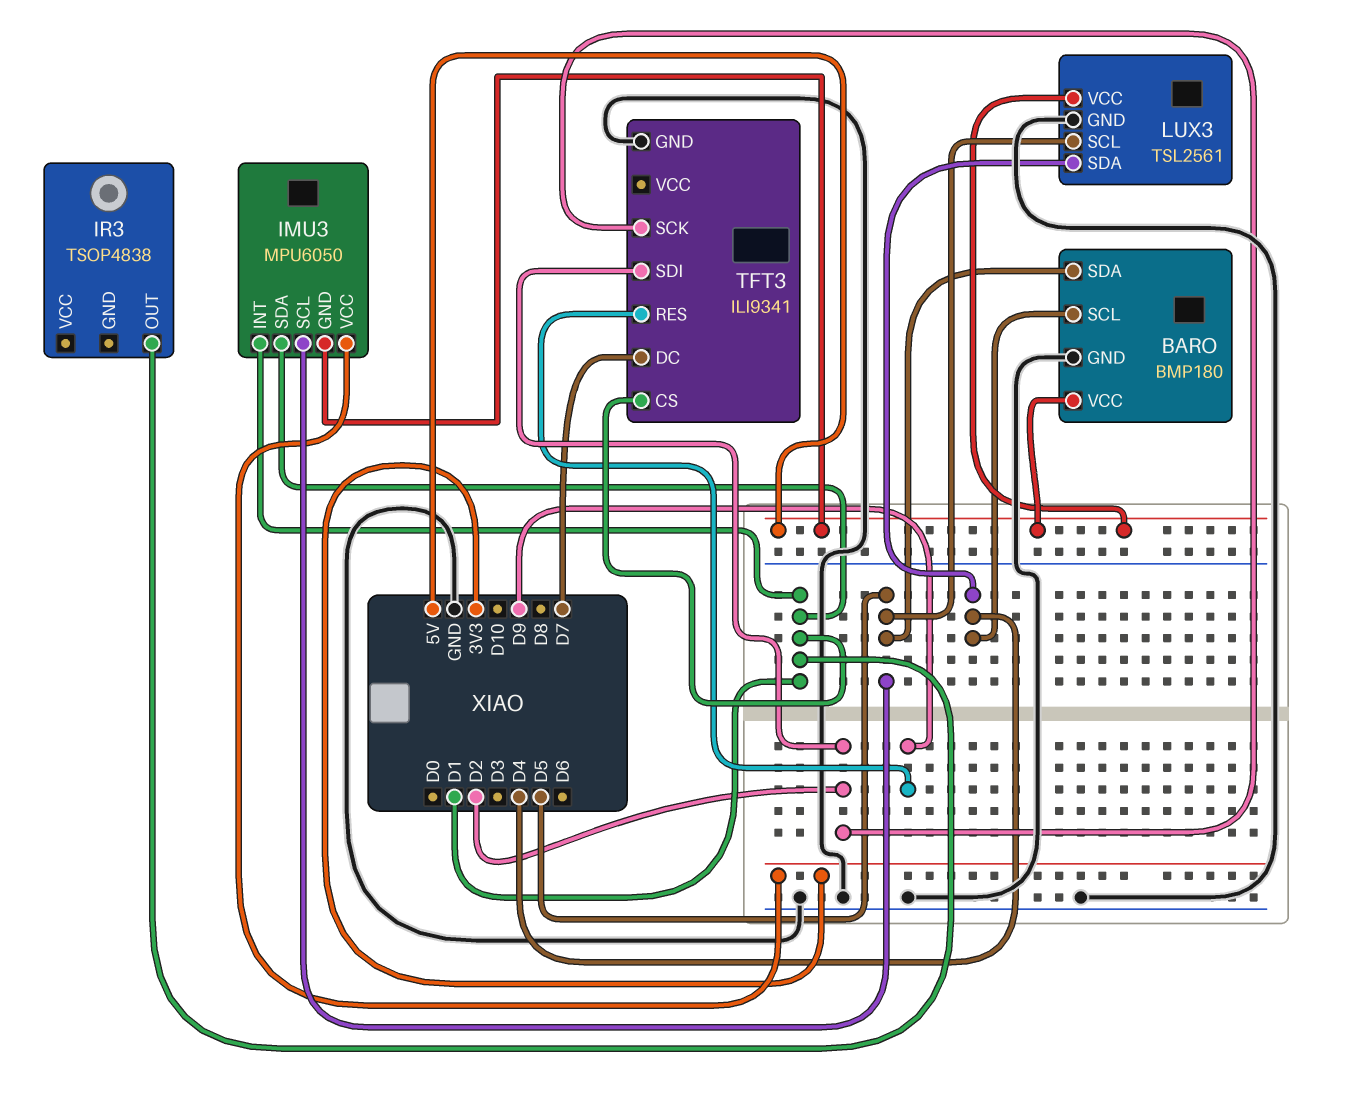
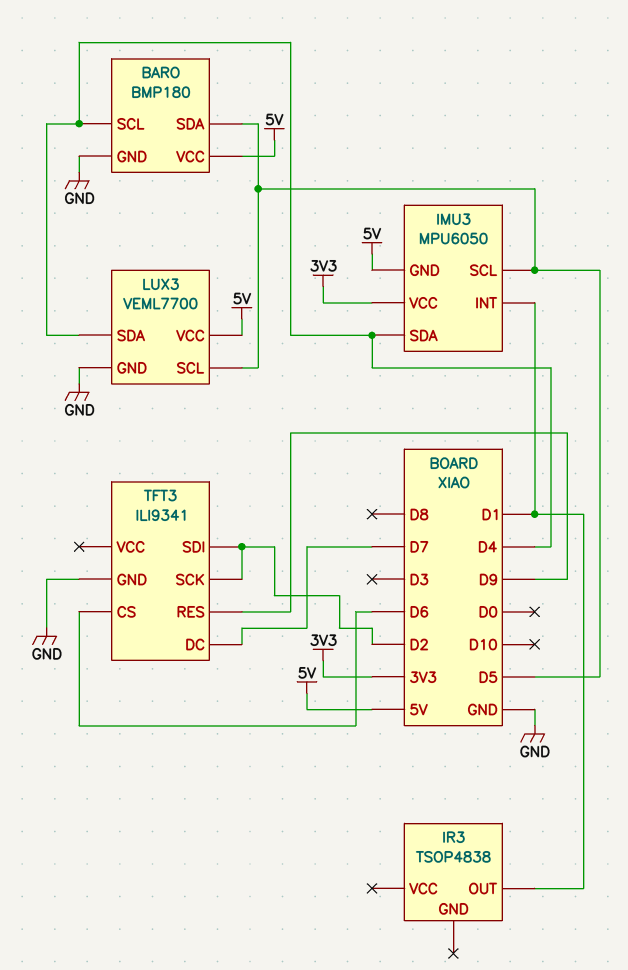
IMU3 pin SDA: D1 -> D4
LUX3: TSL2561 -> VEML7700
TFT3 pin CS: D1 -> D6

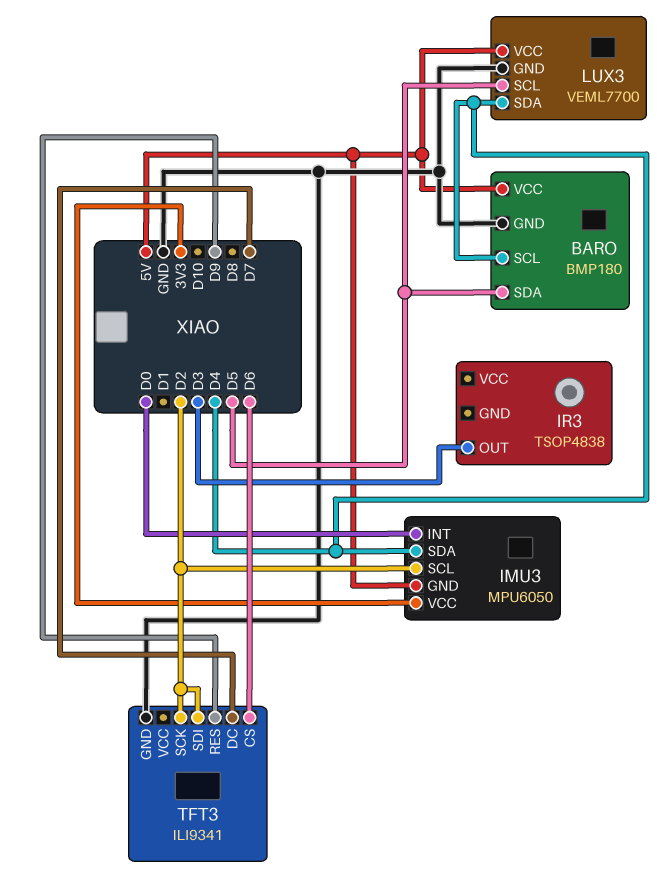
IMU3 pin INT: D1 -> D0
IMU3 pin SCL: D5 -> D2
IR3 pin OUT: D1 -> D3

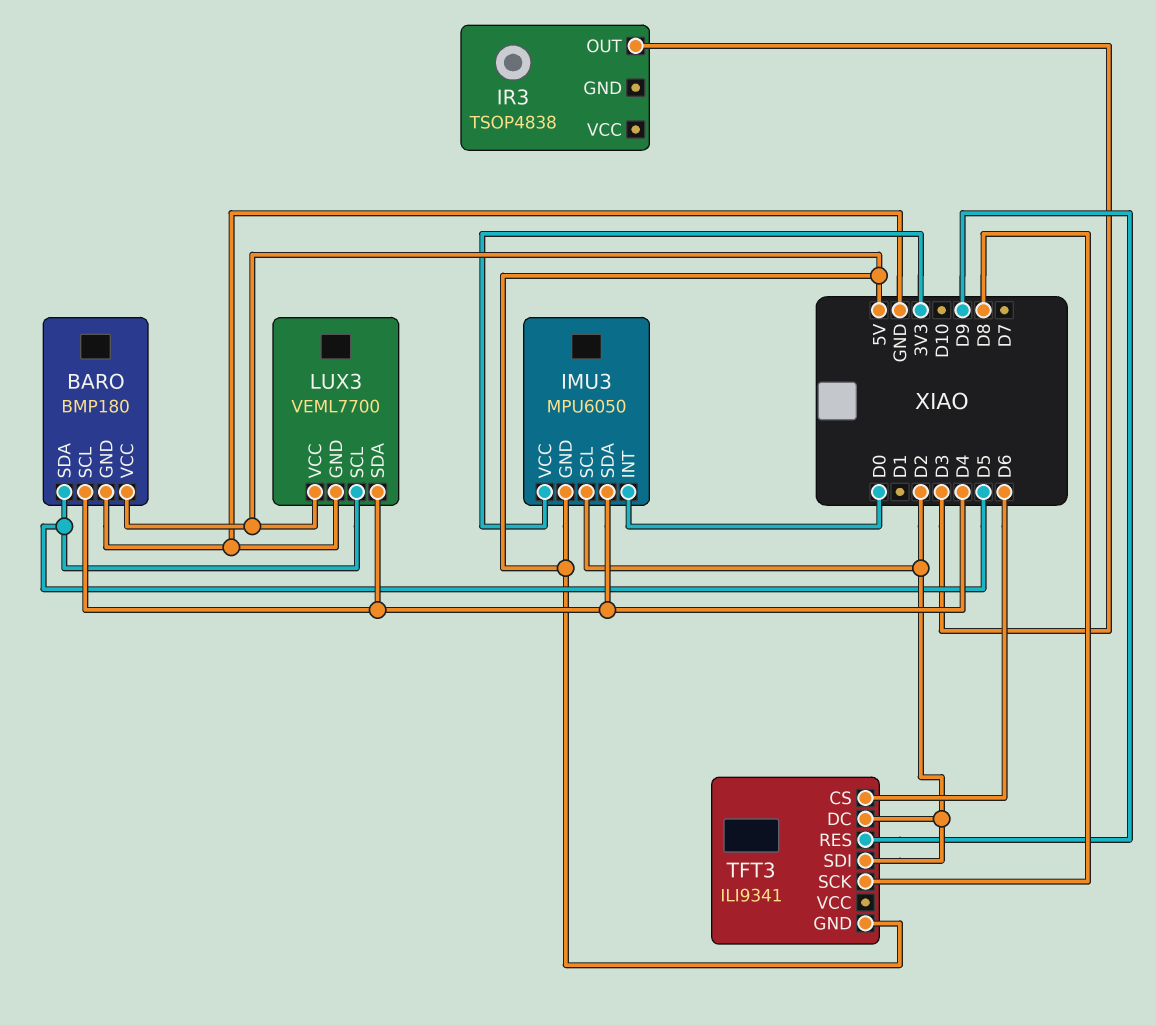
TFT3 pin DC: D7 -> D2
TFT3 pin GND: GND -> 5V
TFT3 pin SCK: D2 -> D8

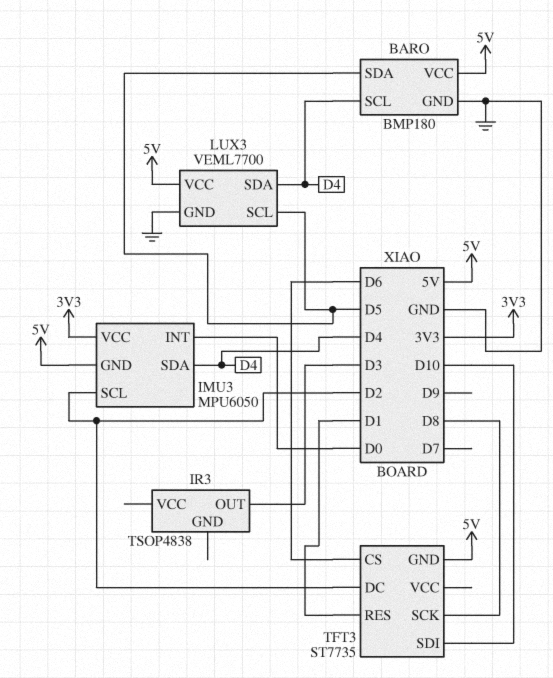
TFT3: ILI9341 -> ST7735
TFT3 pin RES: D9 -> D1
TFT3 pin SDI: D2 -> D10

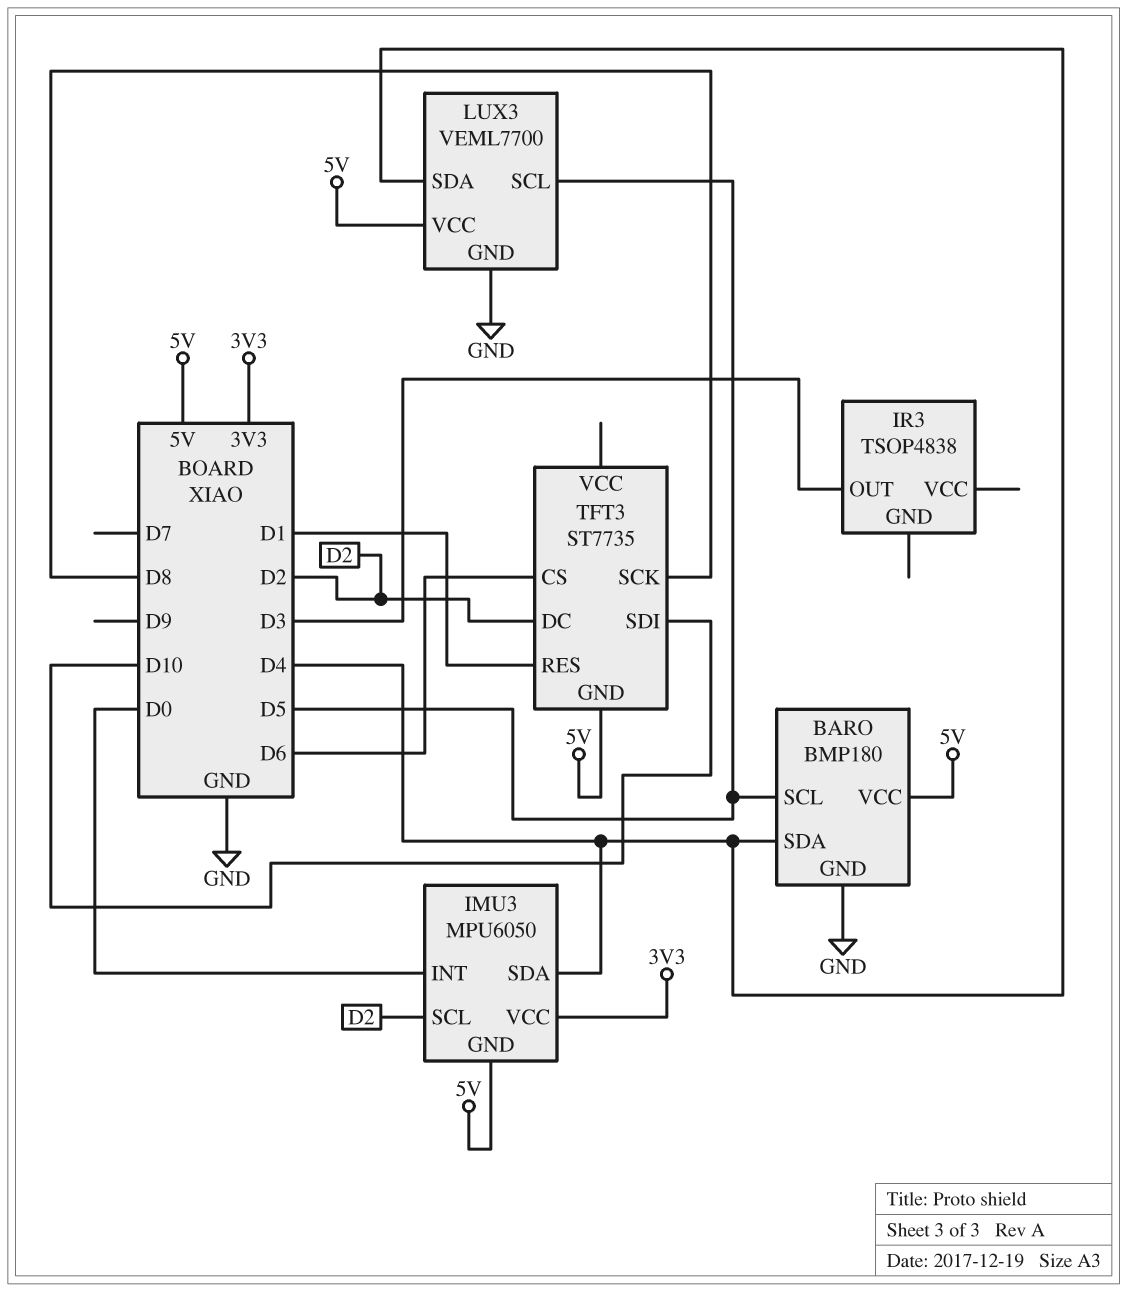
BARO pin SCL: D4 -> D5
BARO pin SDA: D5 -> D4

